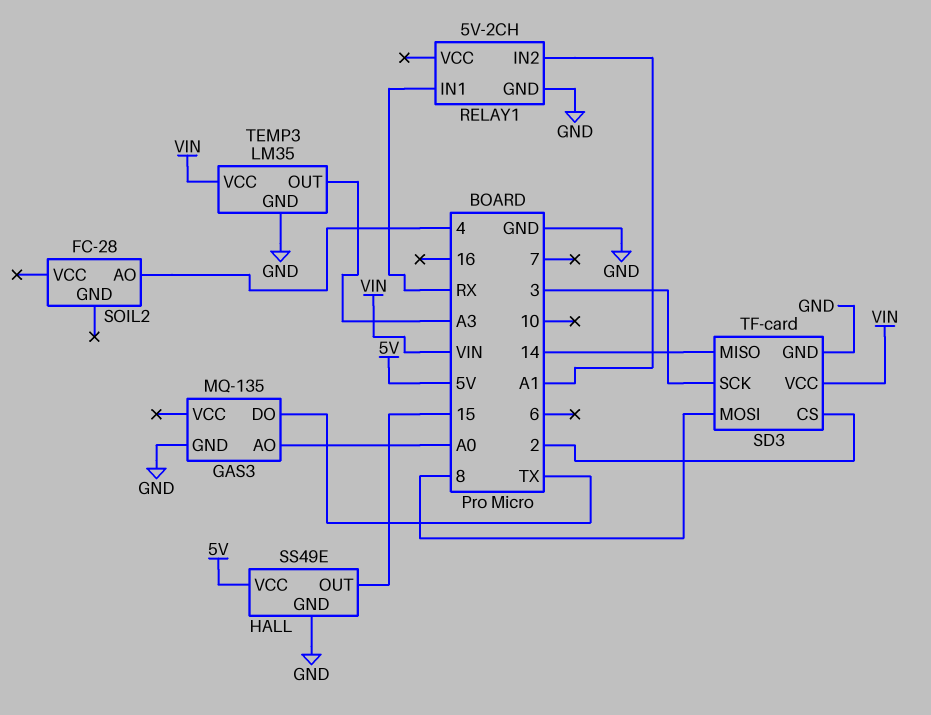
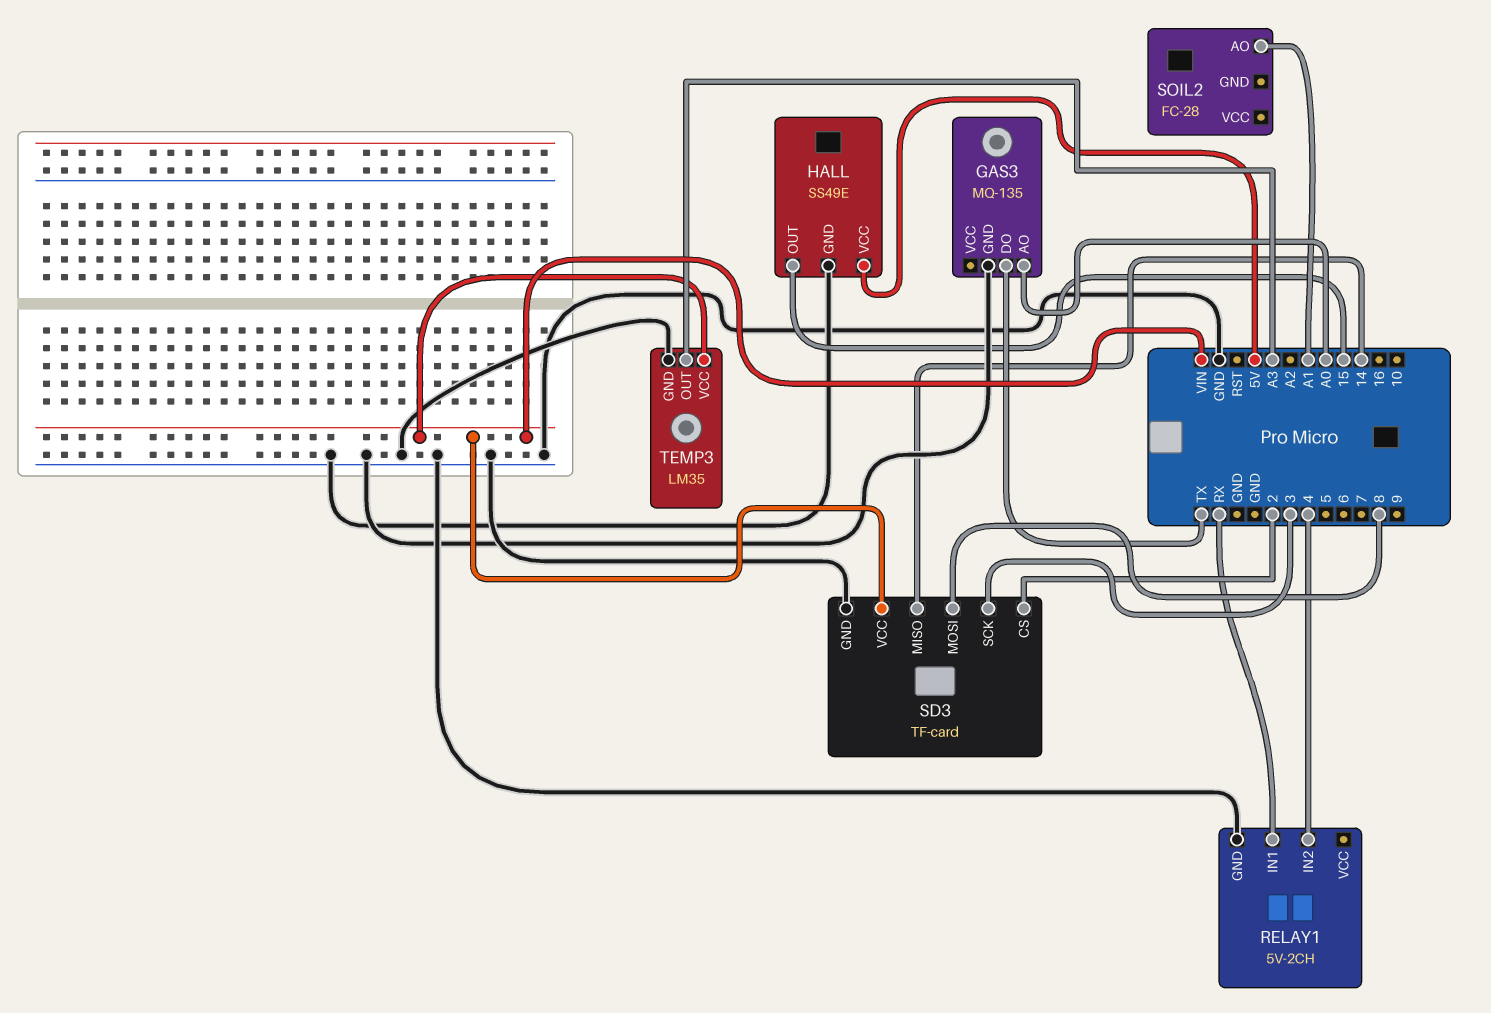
RELAY1 pin IN2: A1 -> 4
SOIL2 pin AO: 4 -> A1

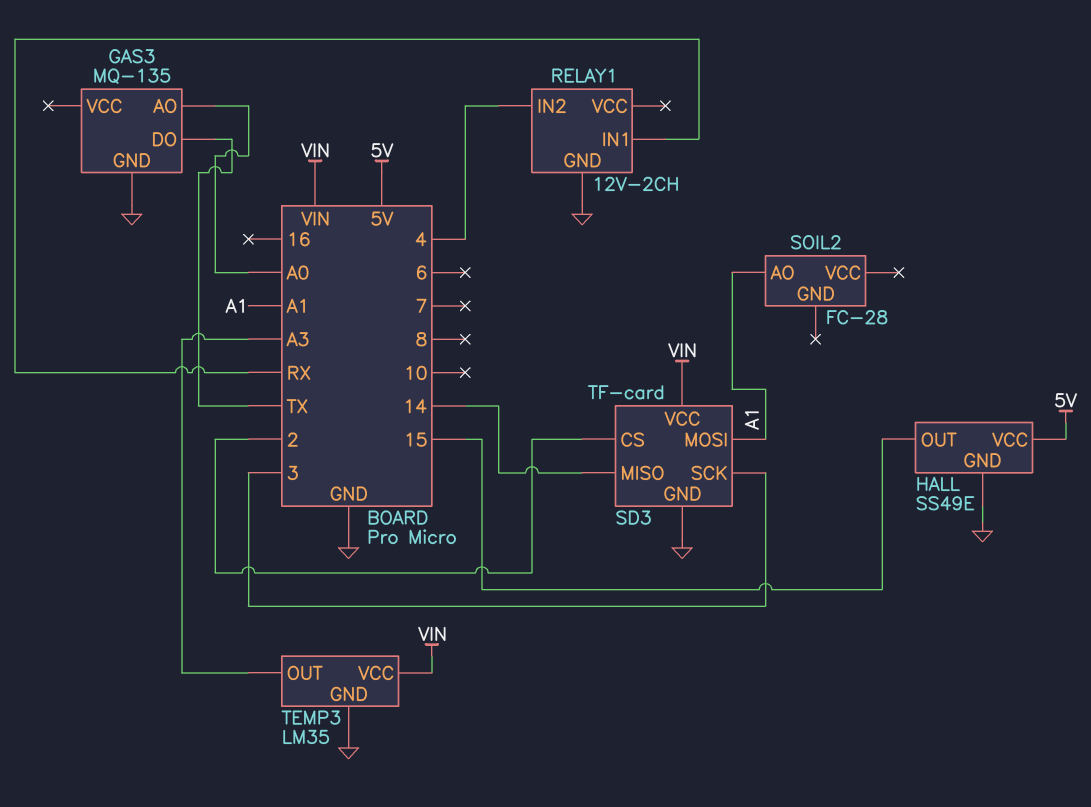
RELAY1: 5V-2CH -> 12V-2CH
SD3 pin MOSI: 8 -> A1

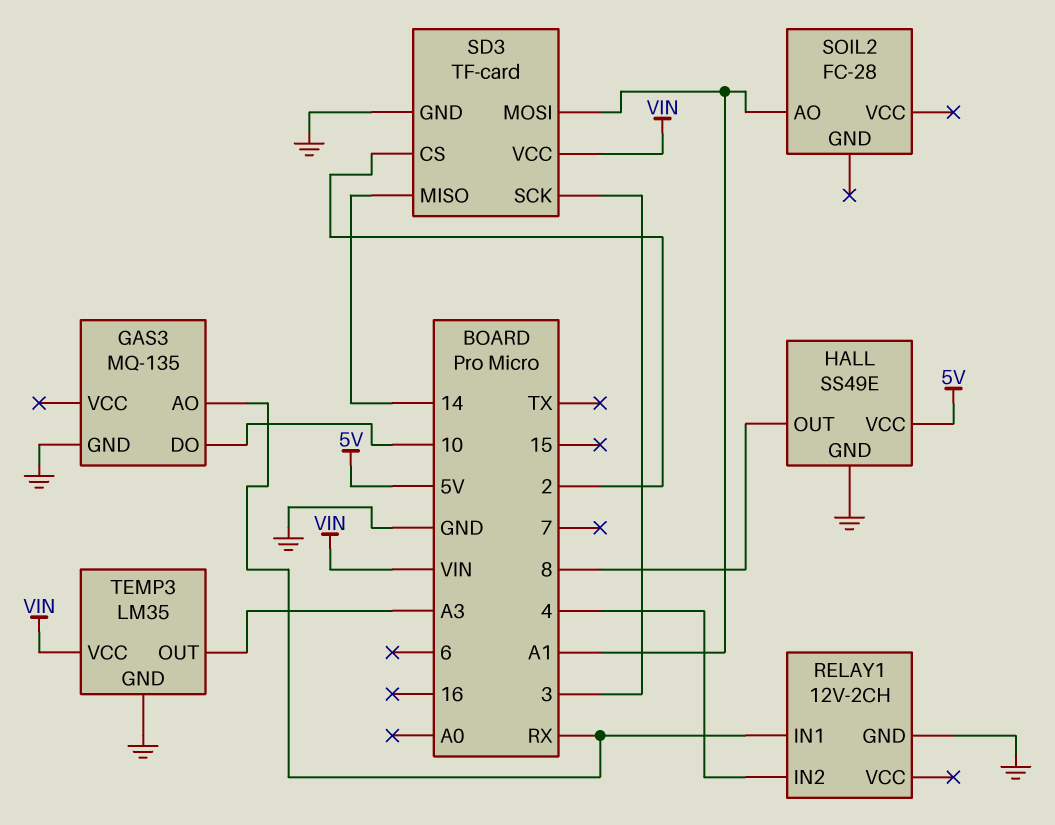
GAS3 pin AO: A0 -> RX
GAS3 pin DO: TX -> 10
HALL pin OUT: 15 -> 8

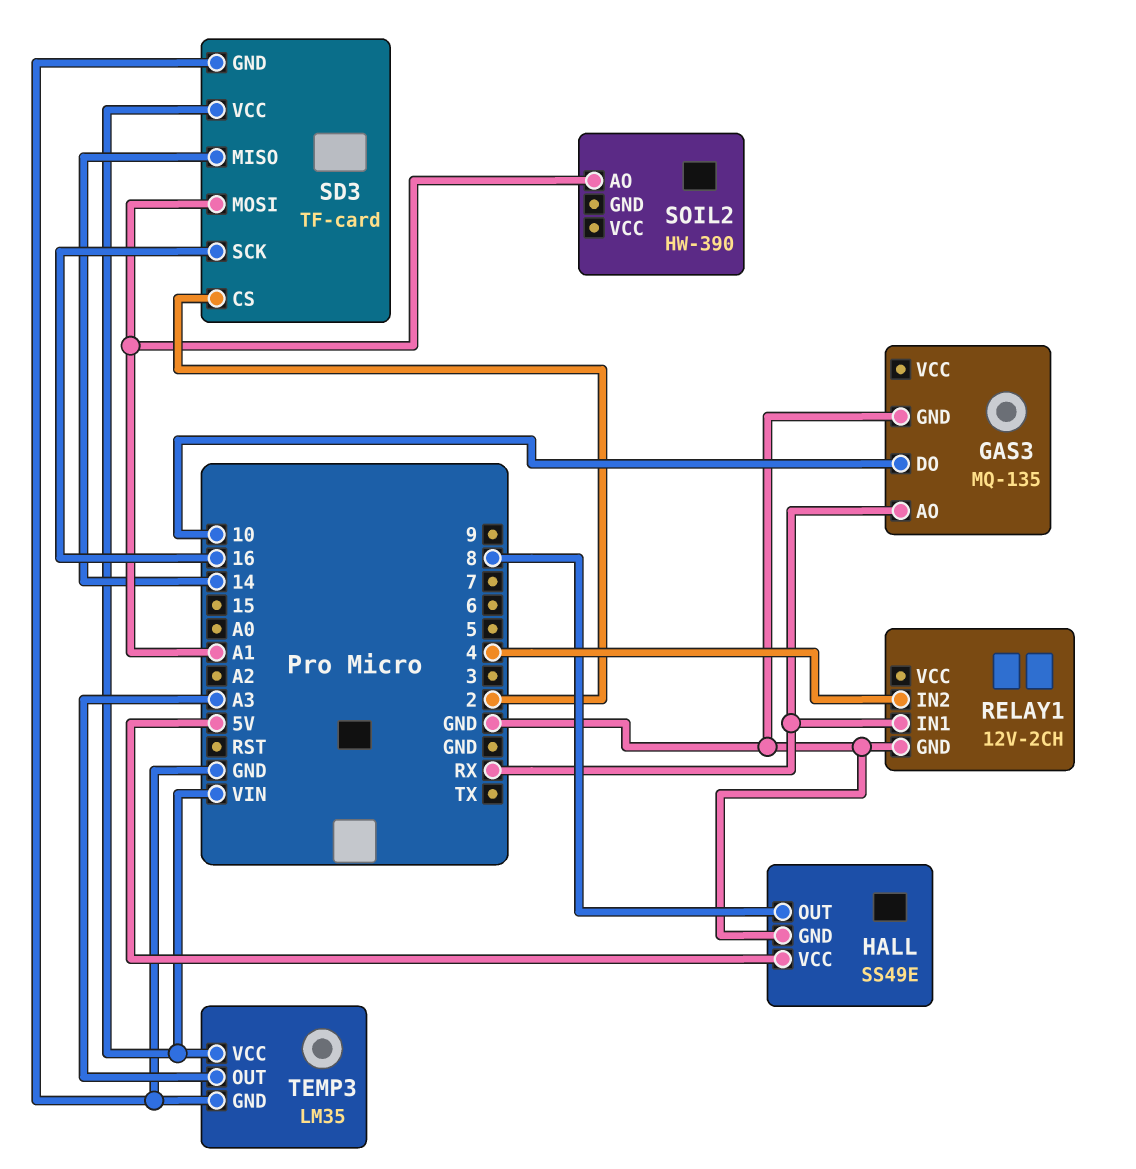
SD3 pin SCK: 3 -> 16
SOIL2: FC-28 -> HW-390

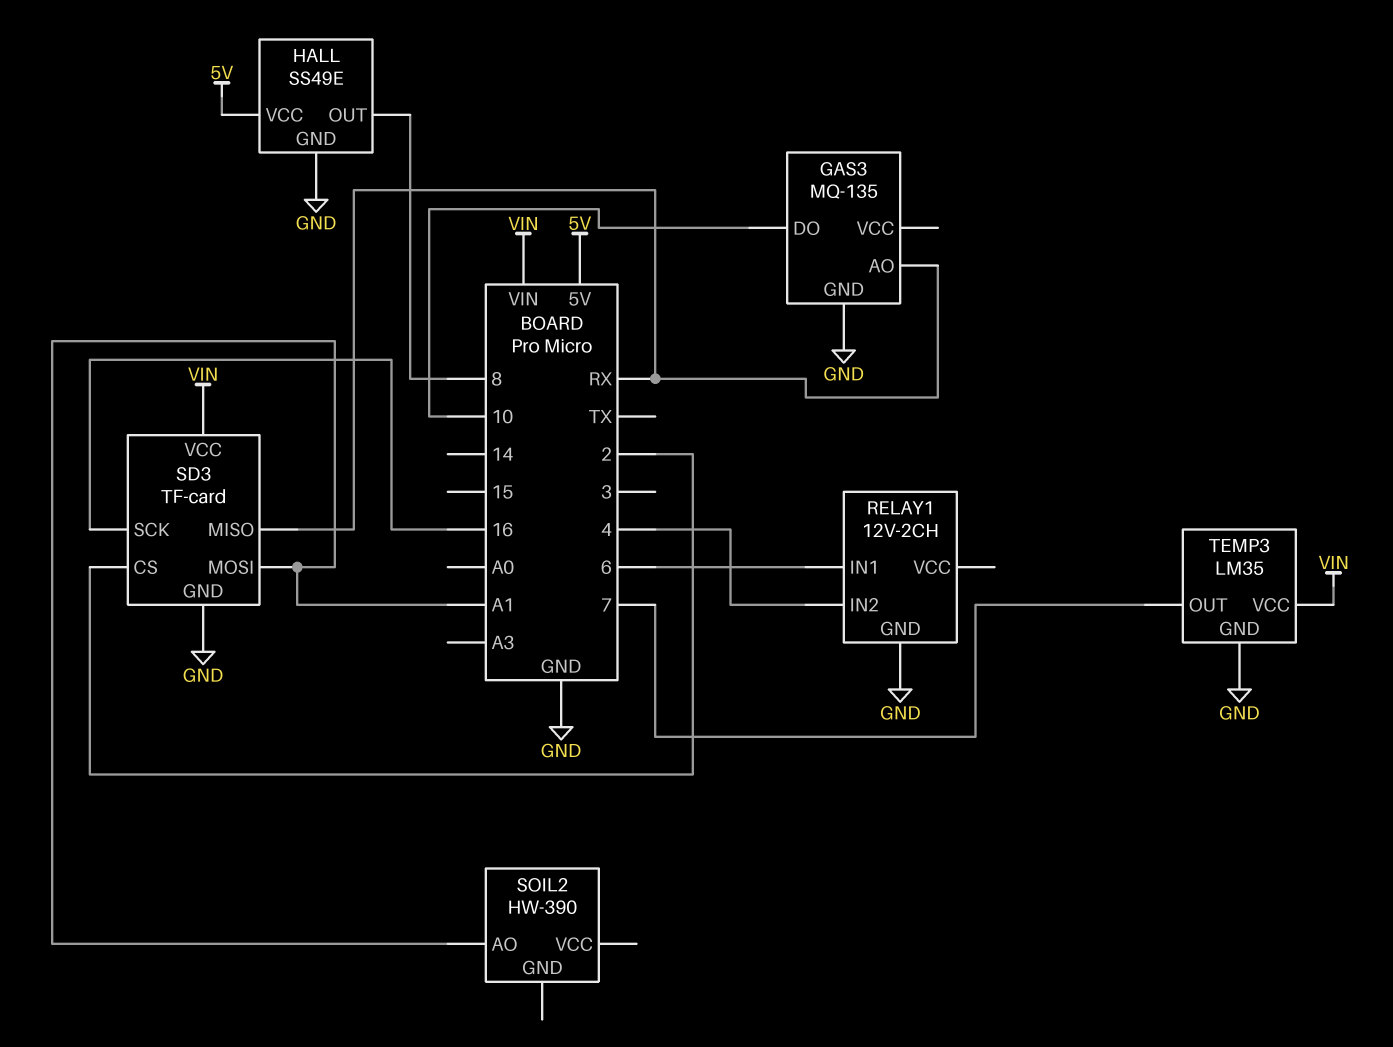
RELAY1 pin IN1: RX -> 6
SD3 pin MISO: 14 -> RX
TEMP3 pin OUT: A3 -> 7

